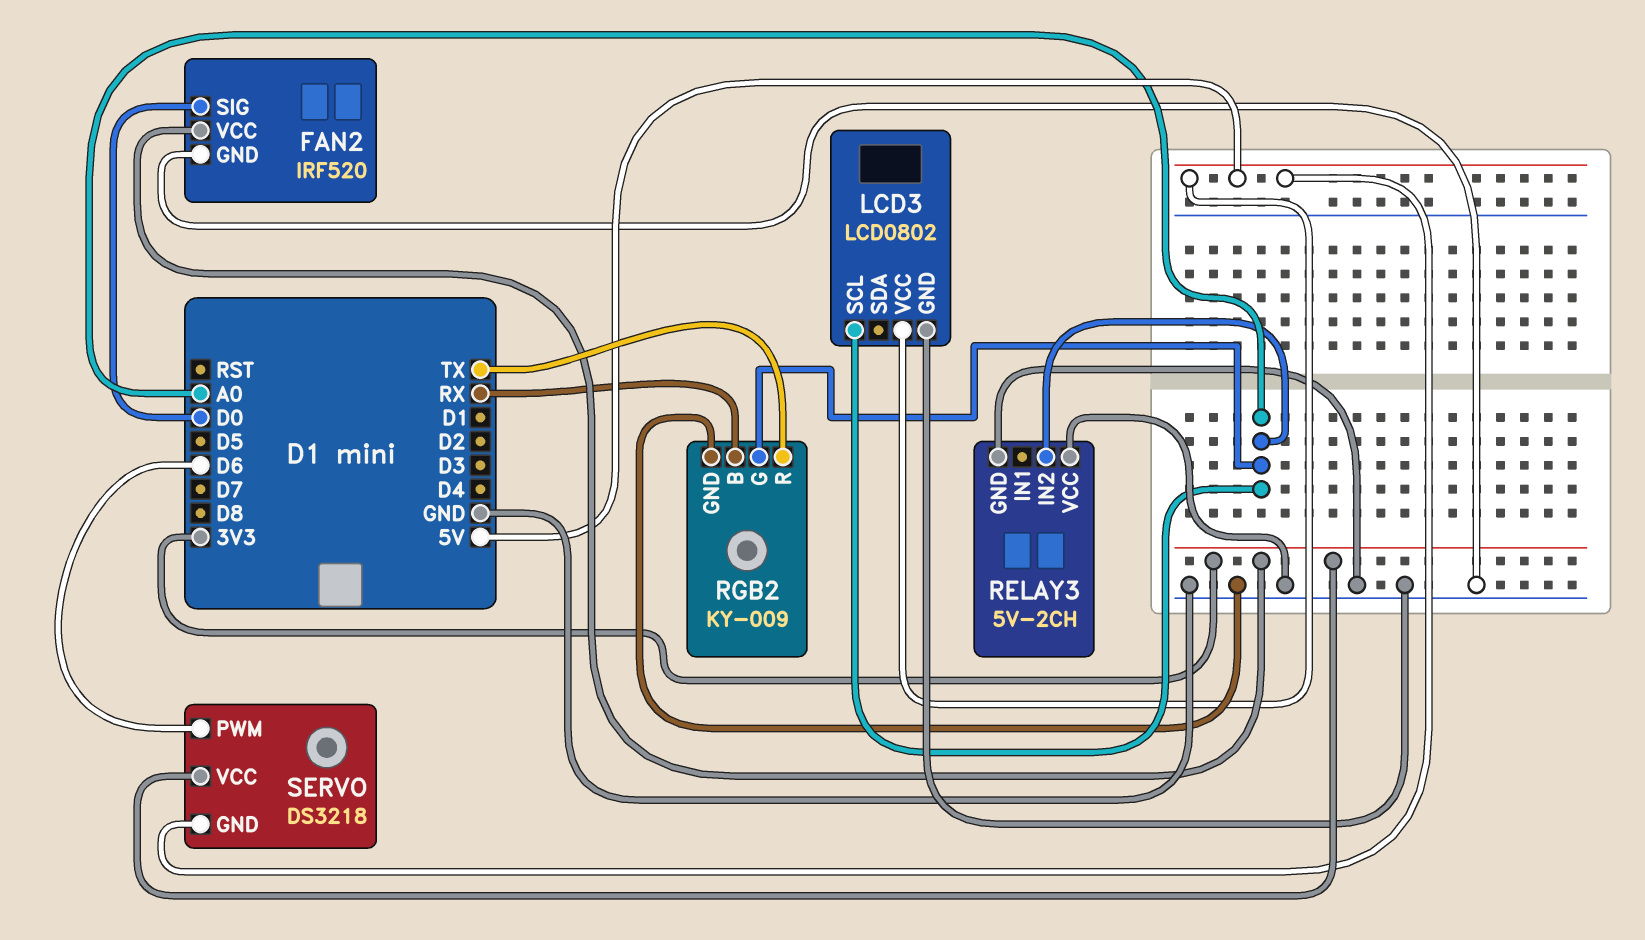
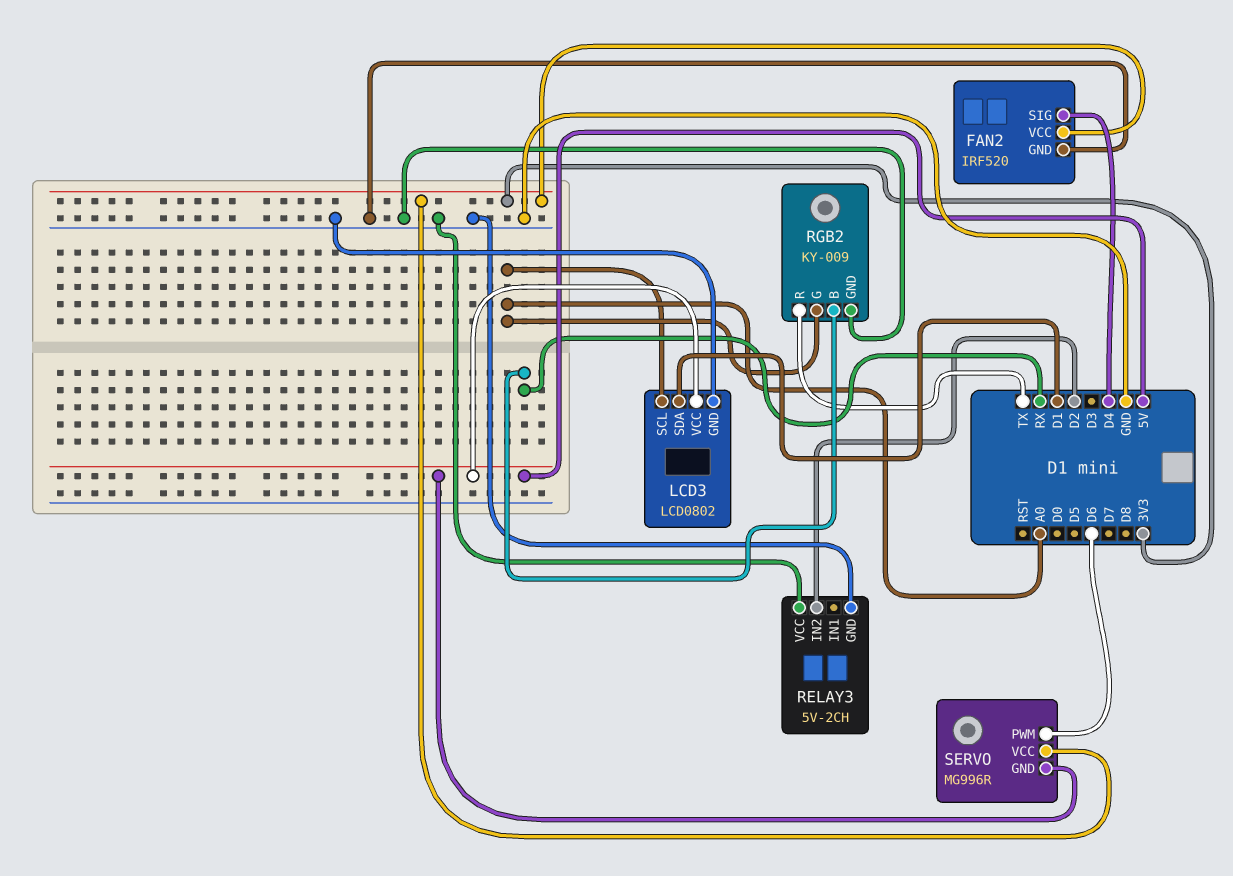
FAN2 pin SIG: D0 -> D4
LCD3 pin SDA: none -> D1
RELAY3 pin IN2: A0 -> D2
SERVO: DS3218 -> MG996R

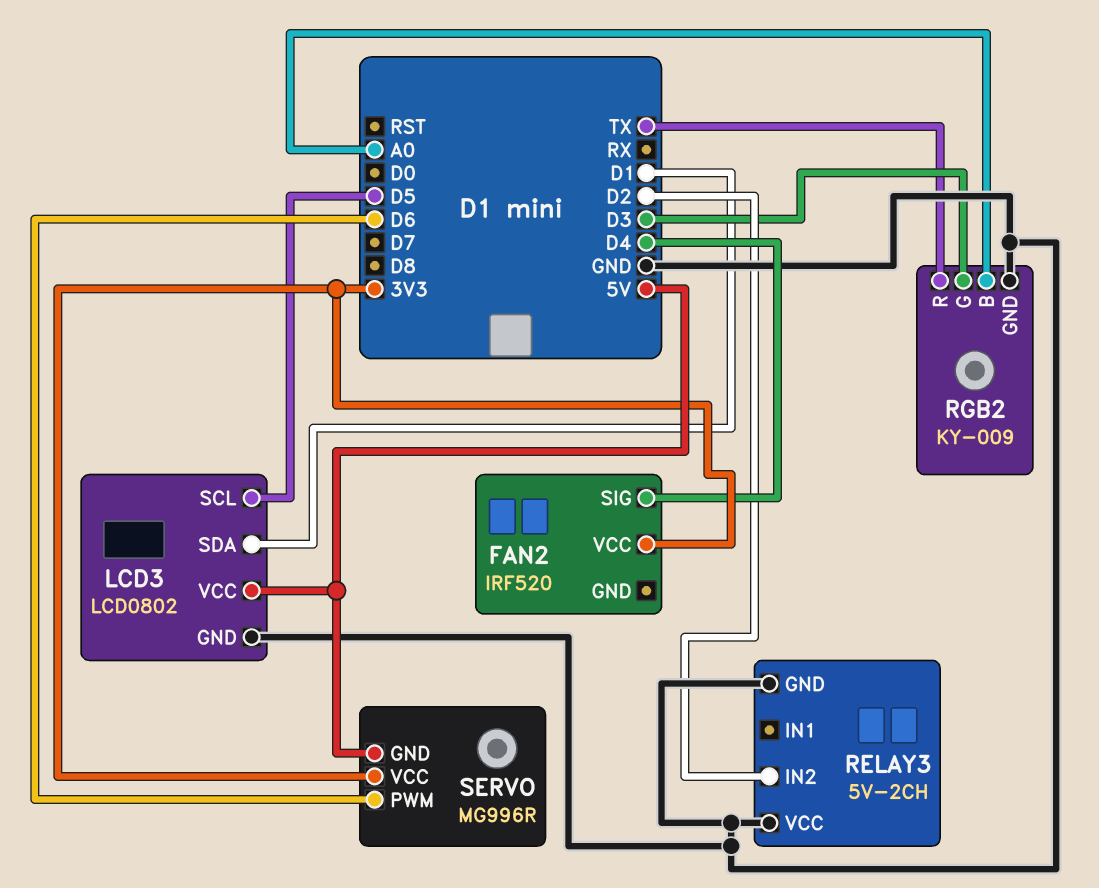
FAN2 pin GND: GND -> none
LCD3 pin SCL: A0 -> D5
RGB2 pin B: RX -> A0
RGB2 pin G: A0 -> D3

